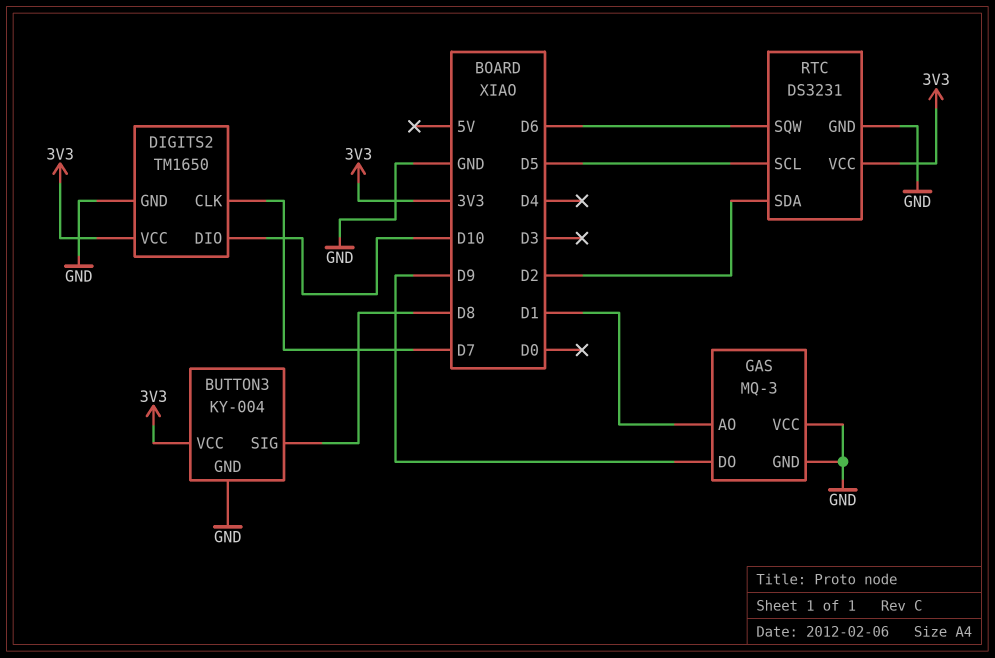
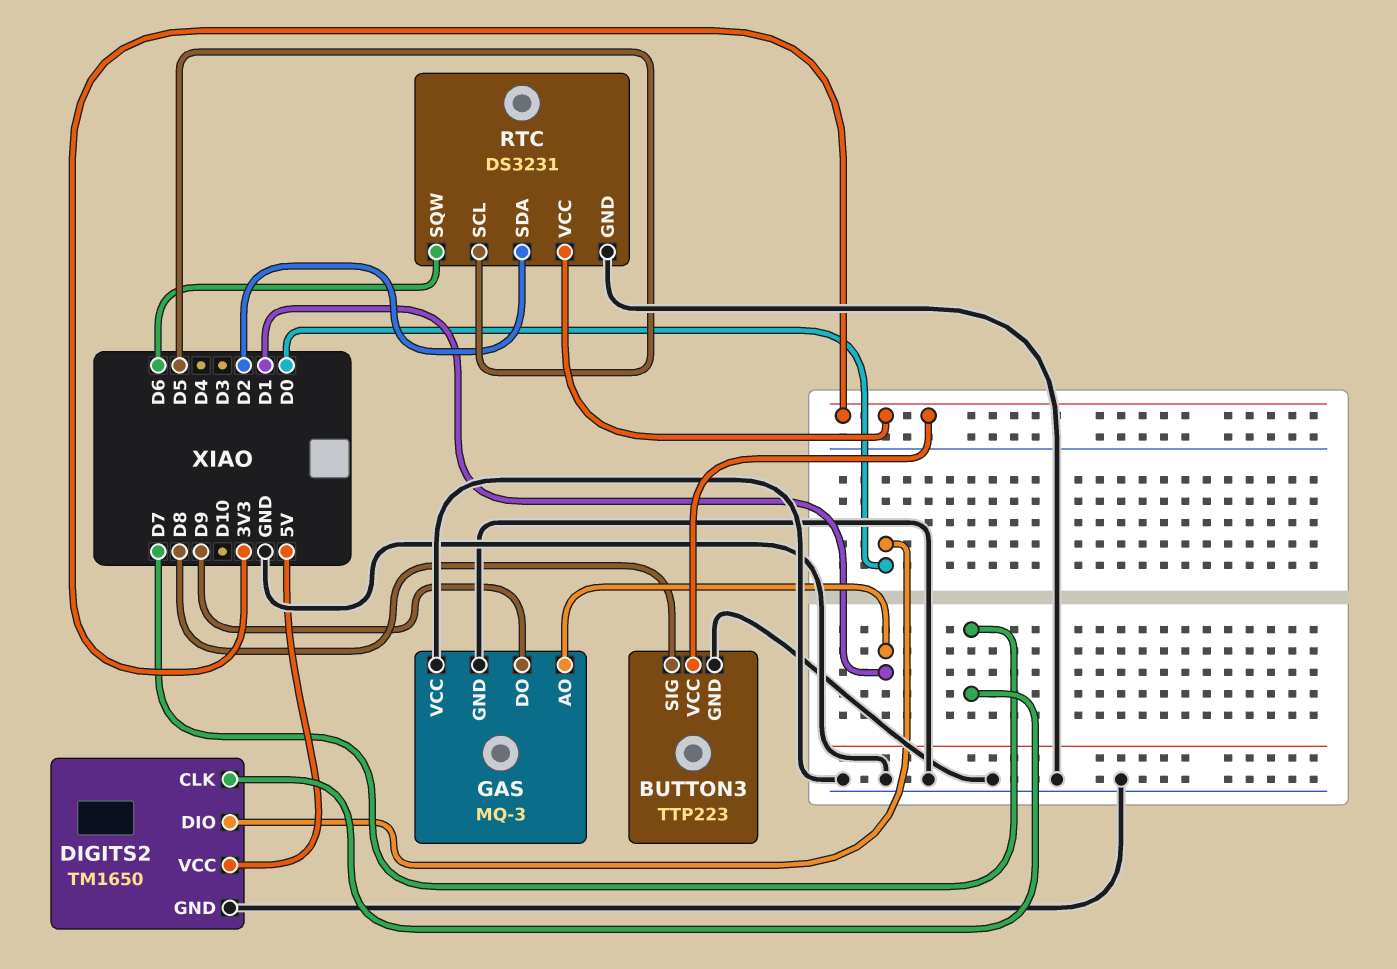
BUTTON3: KY-004 -> TTP223
DIGITS2 pin DIO: D10 -> D0
DIGITS2 pin VCC: 3V3 -> 5V

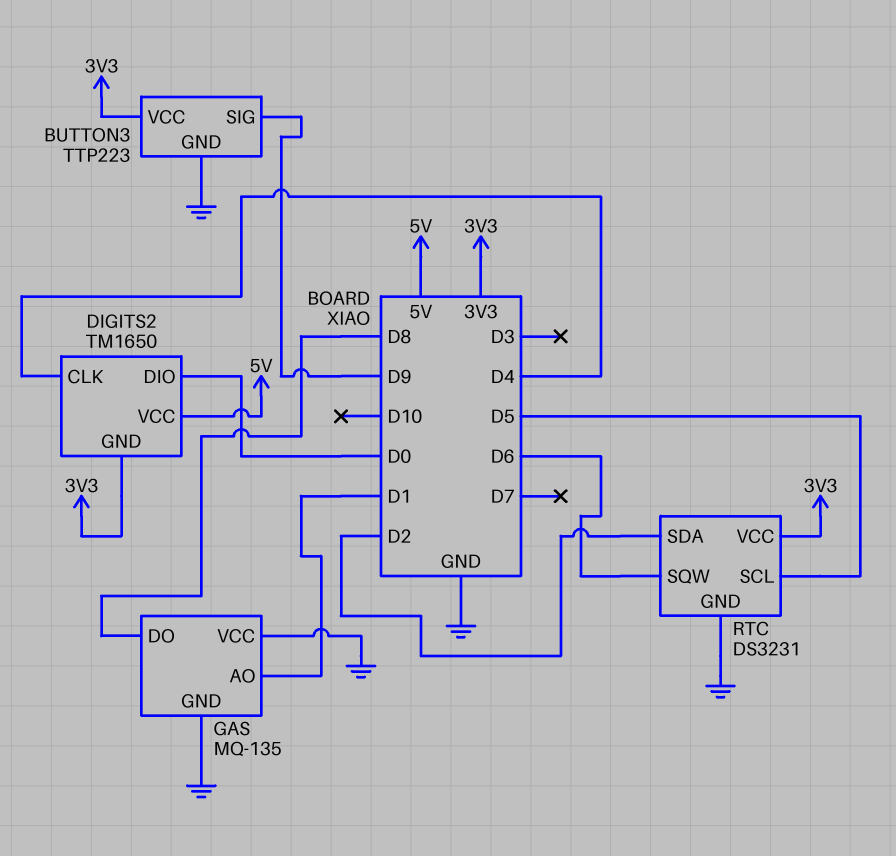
BUTTON3 pin SIG: D8 -> D9
DIGITS2 pin CLK: D7 -> D4
DIGITS2 pin GND: GND -> 3V3
GAS: MQ-3 -> MQ-135
GAS pin DO: D9 -> D8

